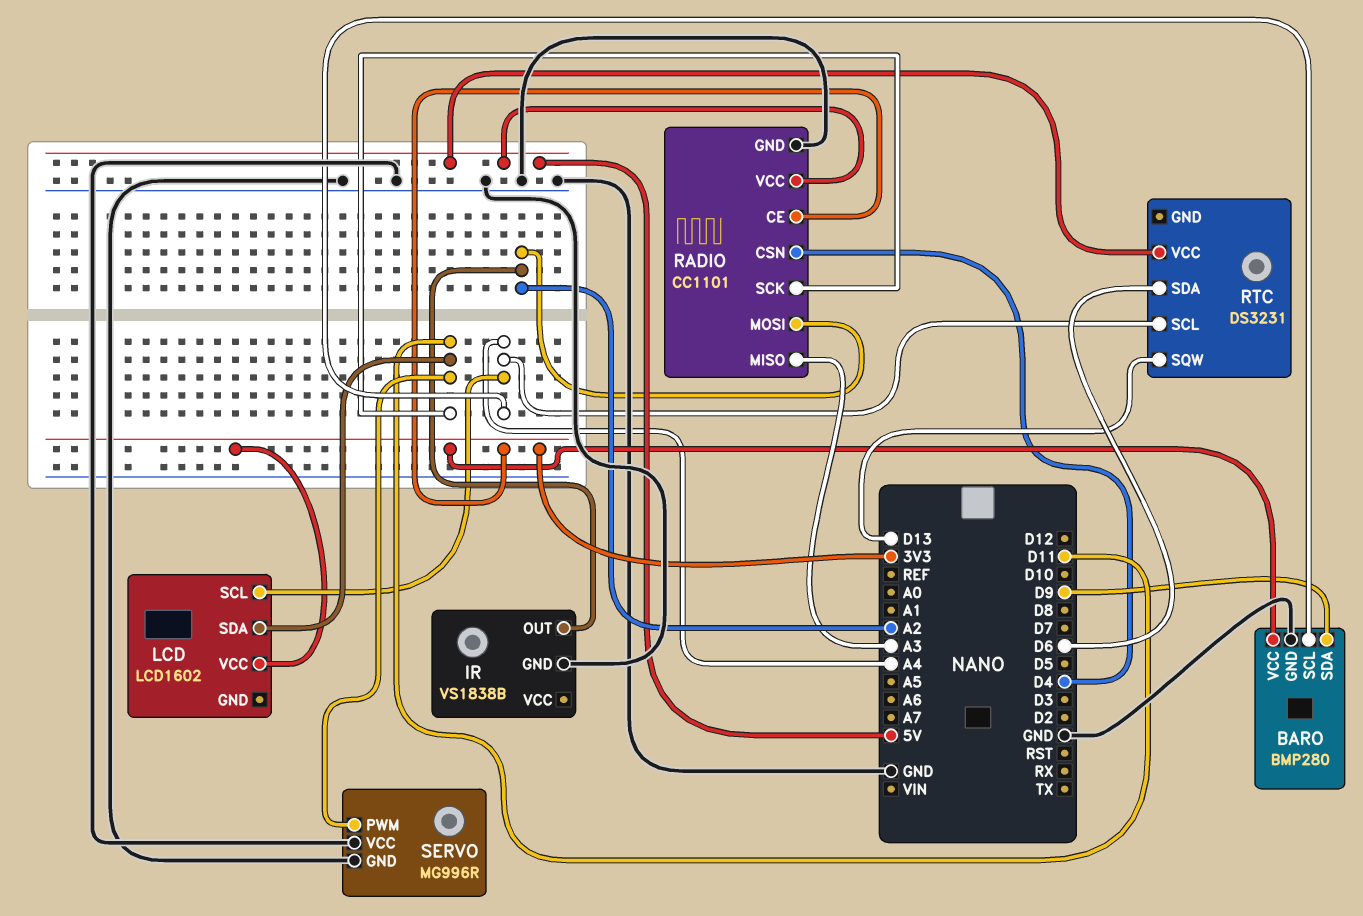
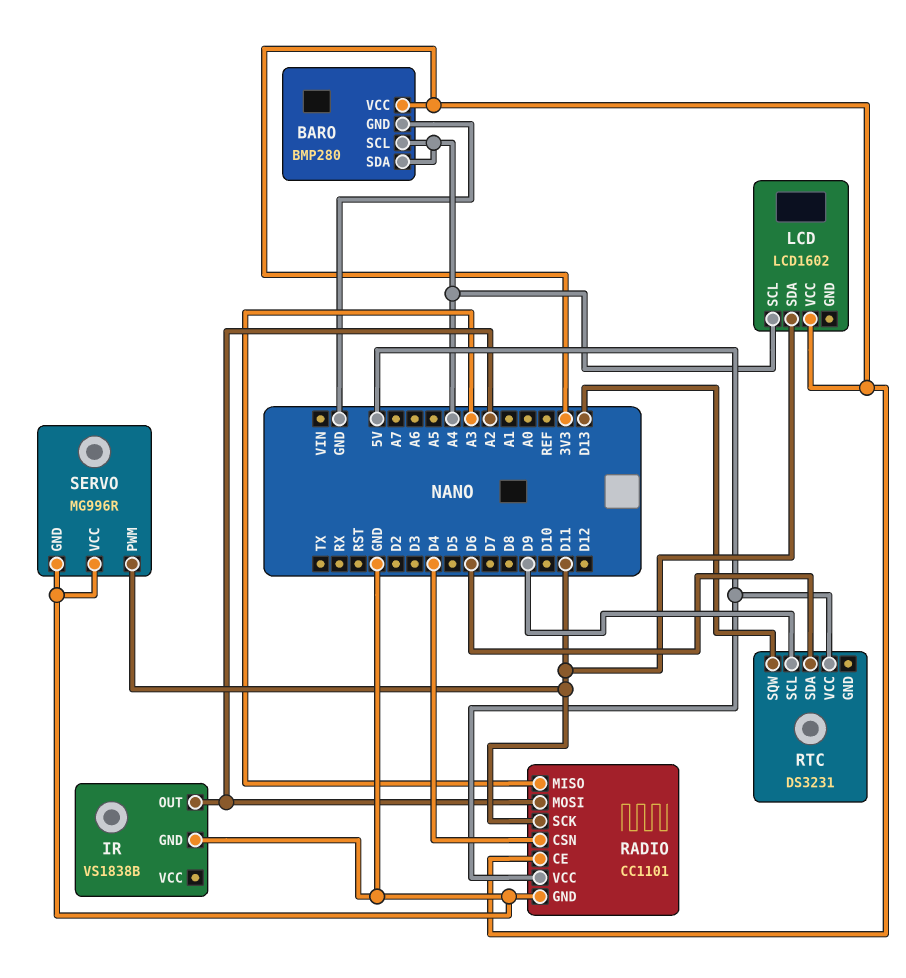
BARO pin SDA: D9 -> A4
RTC pin SCL: A4 -> D9

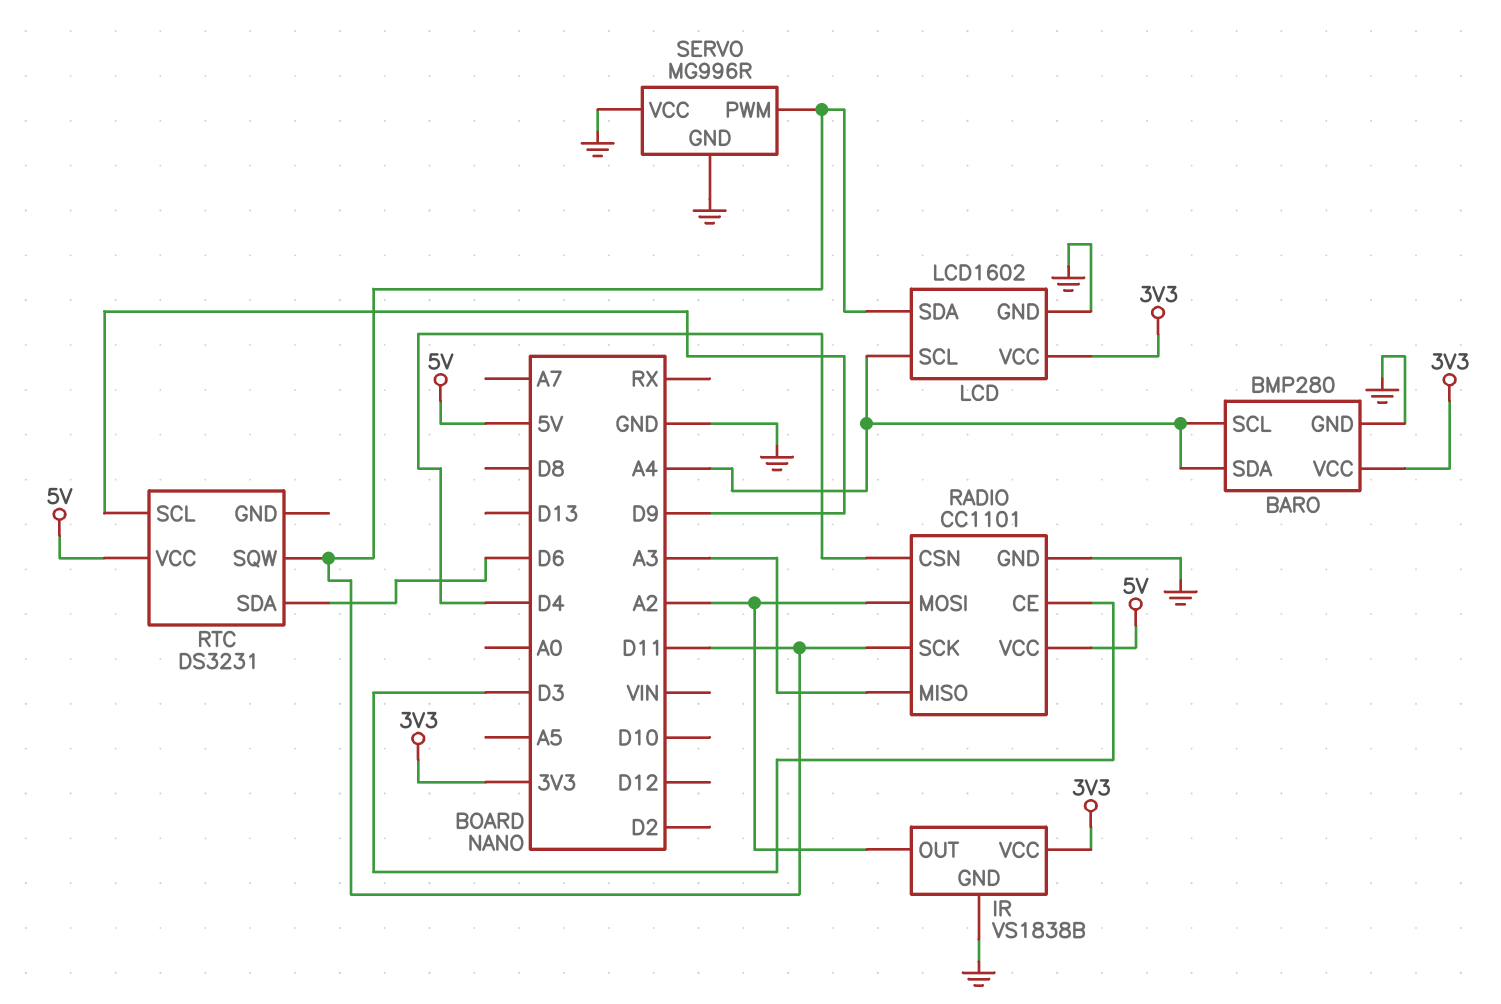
IR pin VCC: none -> 3V3
LCD pin GND: none -> GND
RADIO pin CE: 3V3 -> D3
RTC pin SQW: D13 -> D11

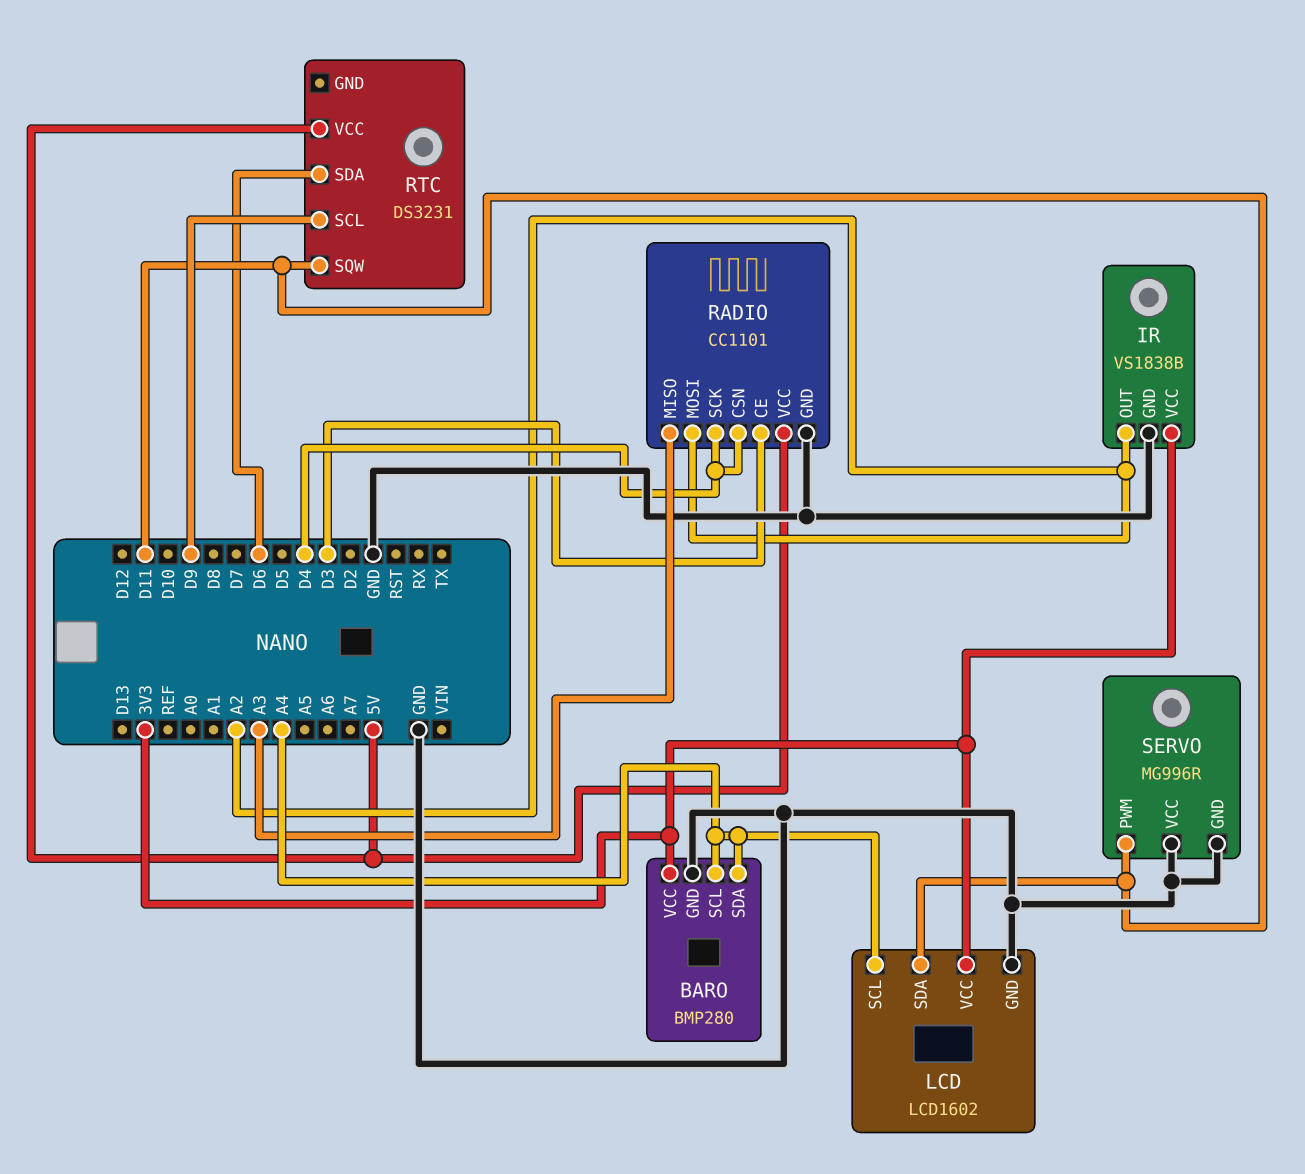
RADIO pin SCK: D11 -> D4

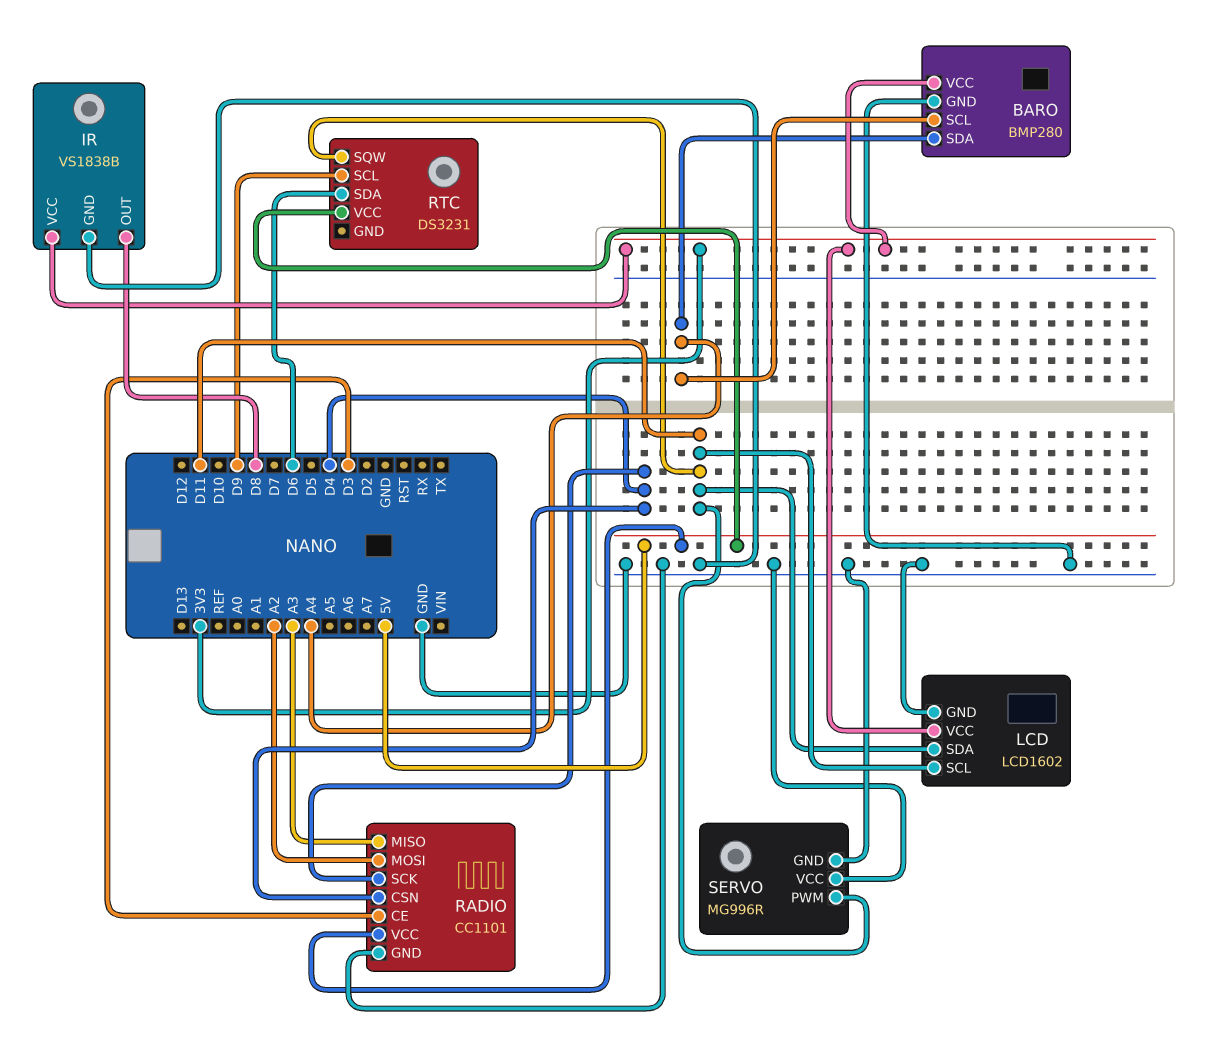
IR pin OUT: A2 -> D8
LCD pin SCL: A4 -> D11

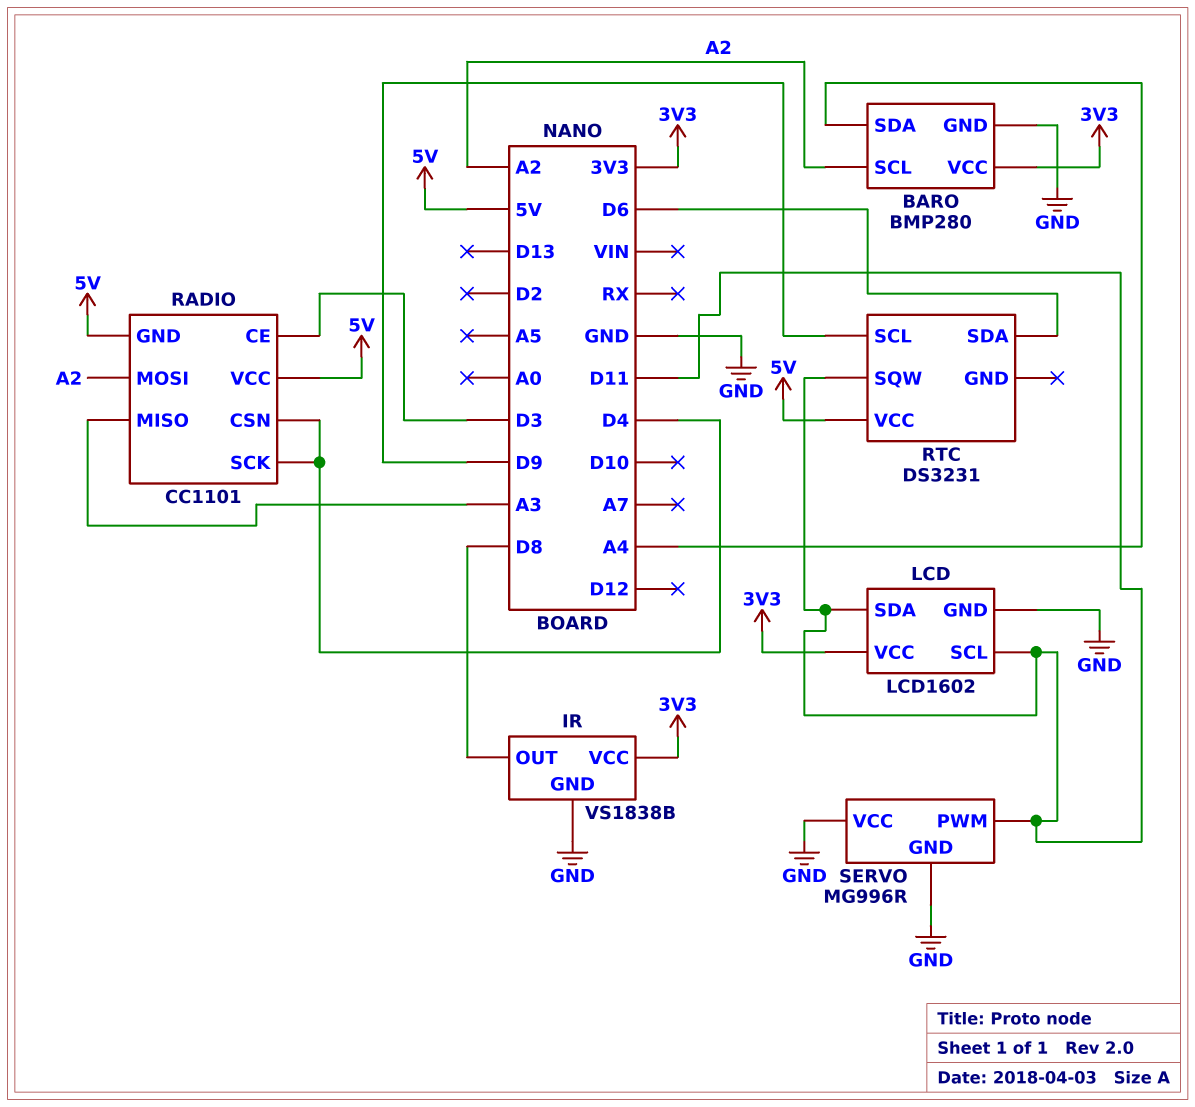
BARO pin SCL: A4 -> A2
RADIO pin GND: GND -> 5V

